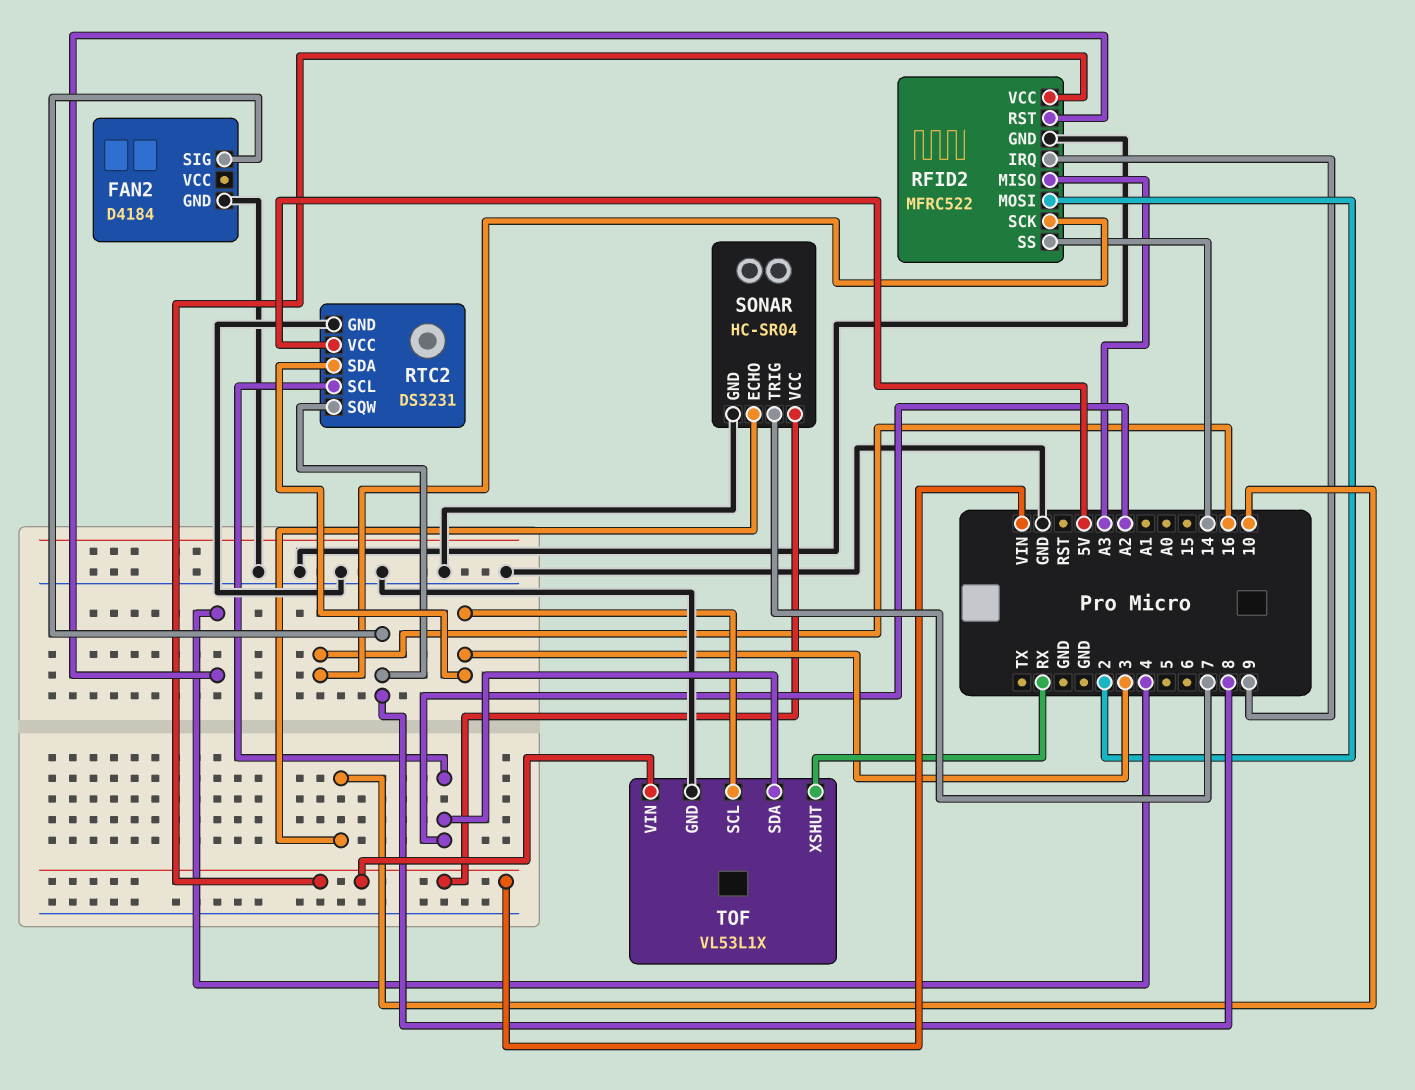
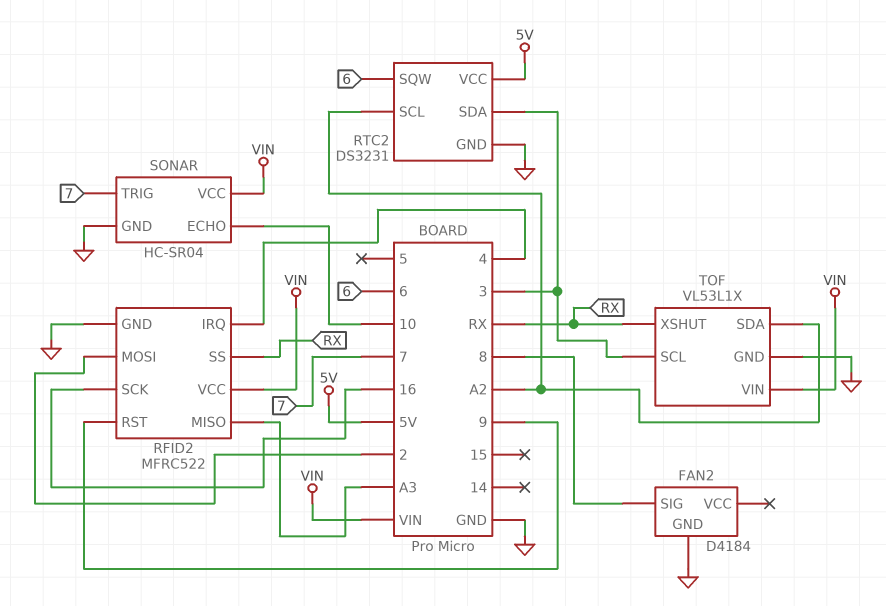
RFID2 pin IRQ: 9 -> 4
RFID2 pin RST: 4 -> 9
RFID2 pin SS: 14 -> RX
RTC2 pin SQW: 8 -> 6

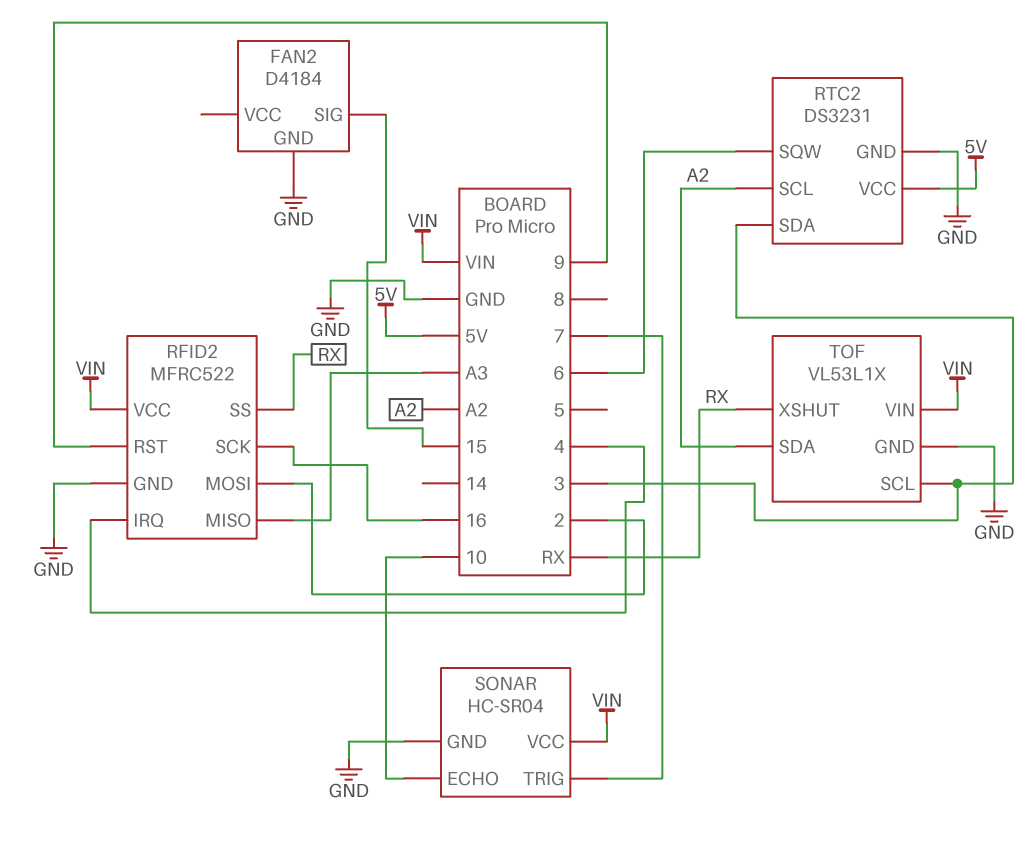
FAN2 pin SIG: 8 -> 15

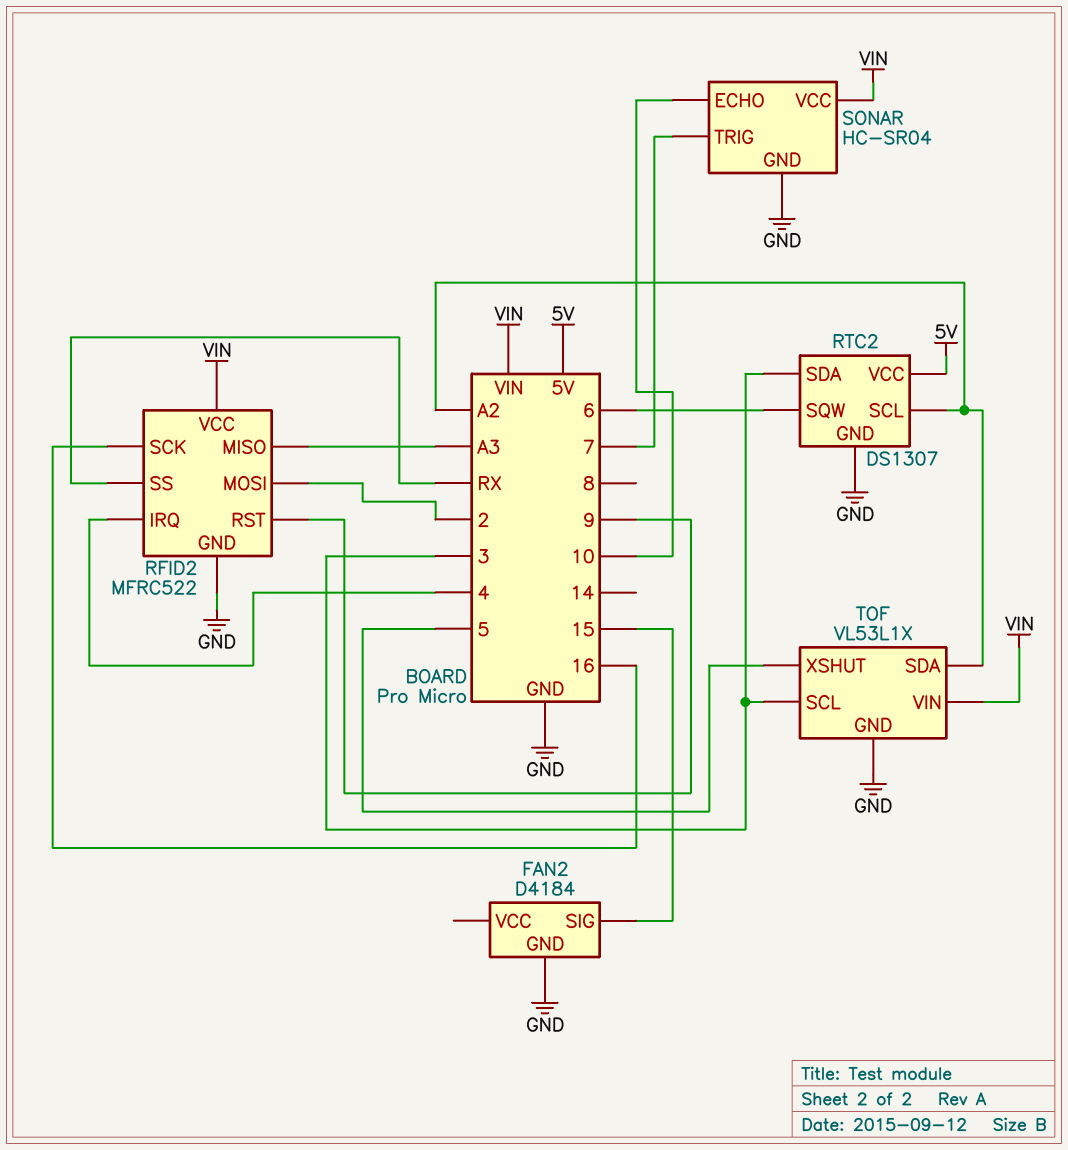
RTC2: DS3231 -> DS1307
TOF pin XSHUT: RX -> 5

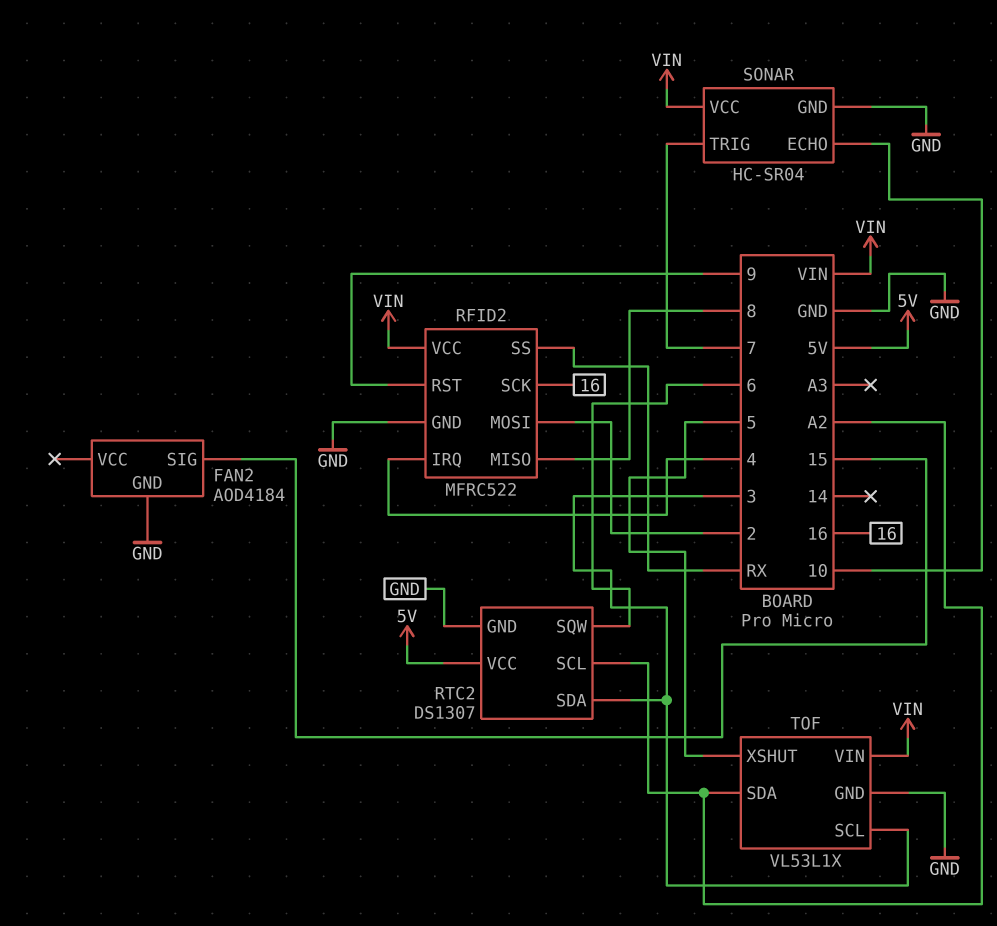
FAN2: D4184 -> AOD4184
RFID2 pin MISO: A3 -> 8

